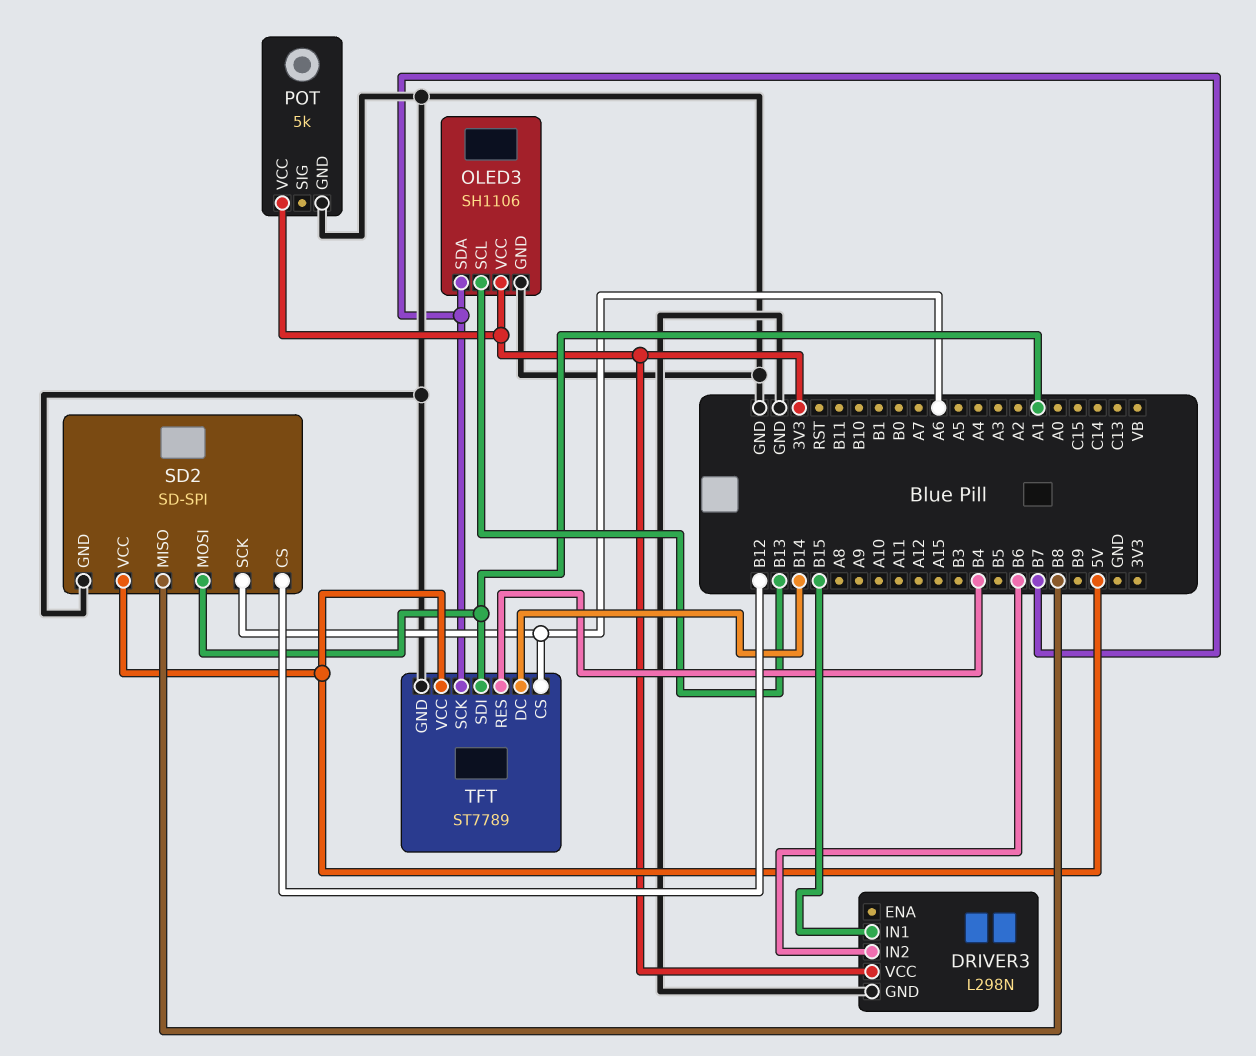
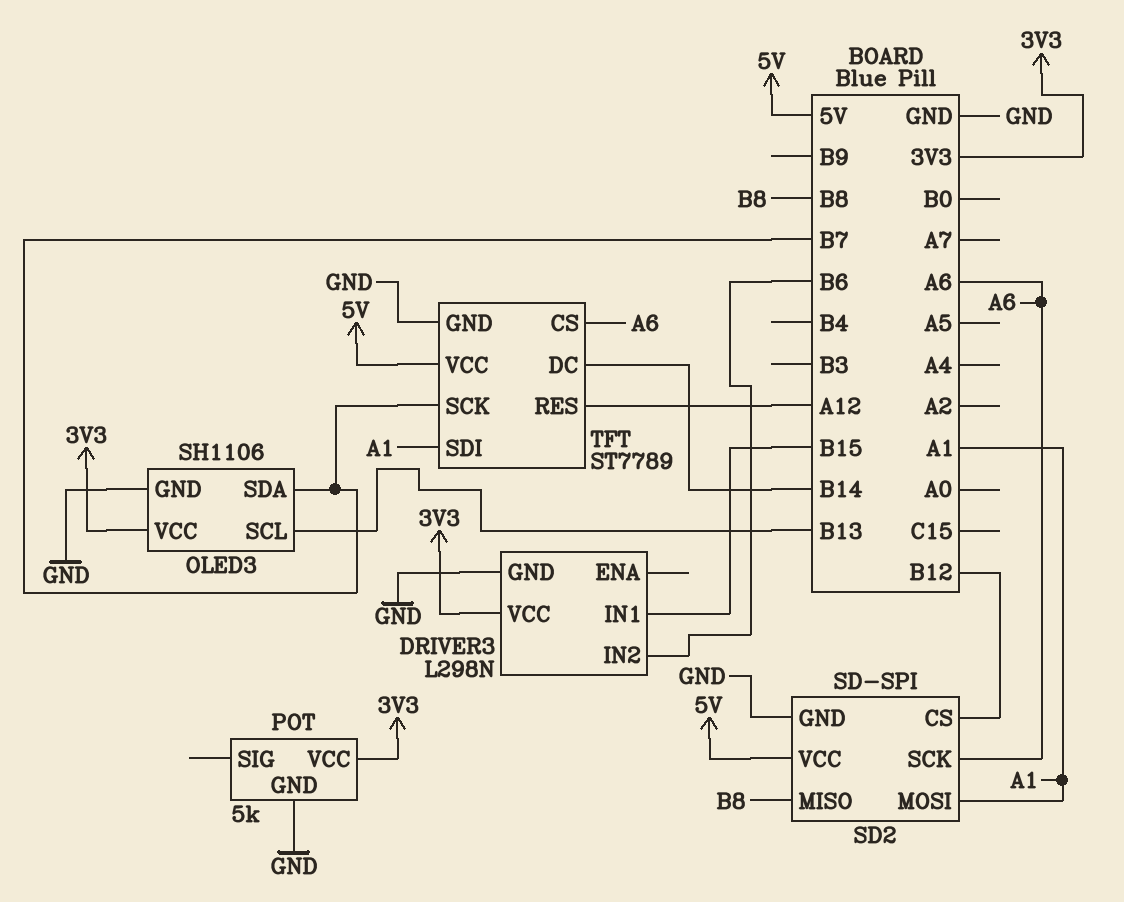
TFT pin RES: B4 -> A12

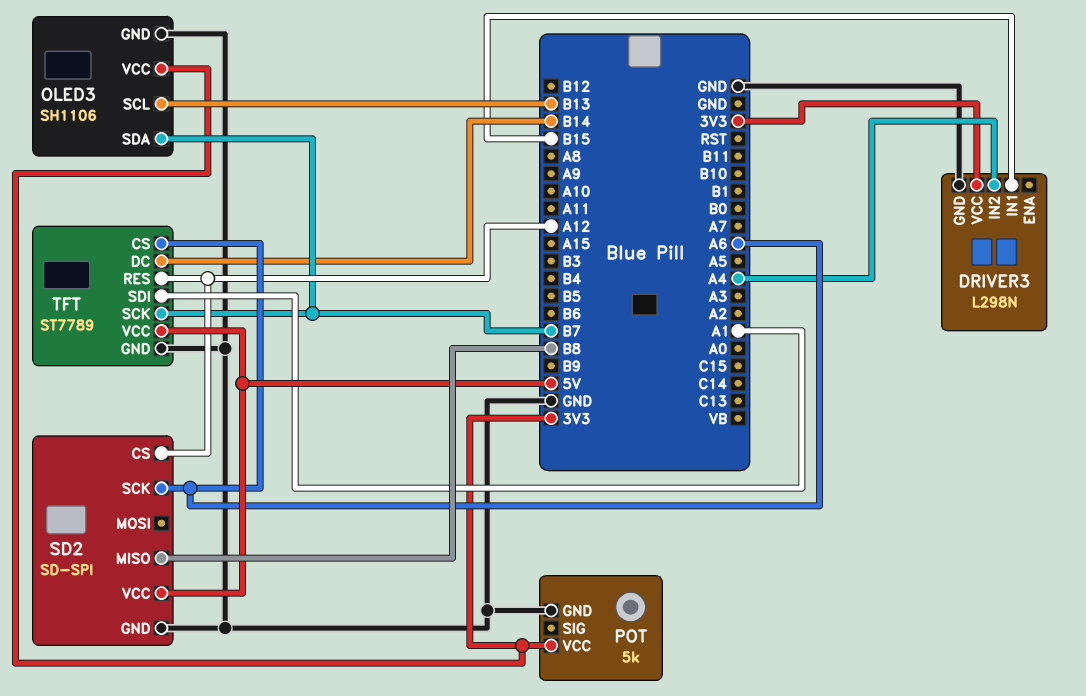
DRIVER3 pin IN2: B6 -> A4
SD2 pin CS: B12 -> A12
SD2 pin MOSI: A1 -> none

